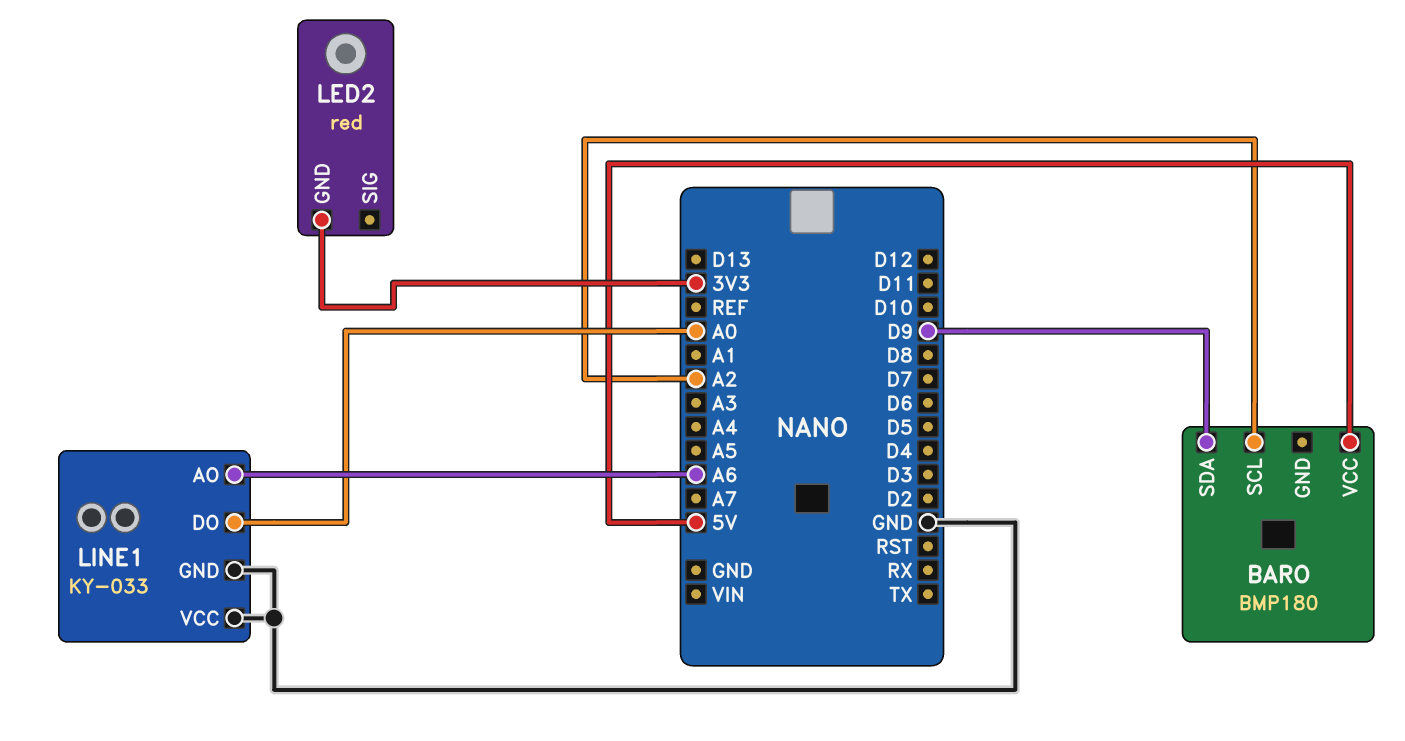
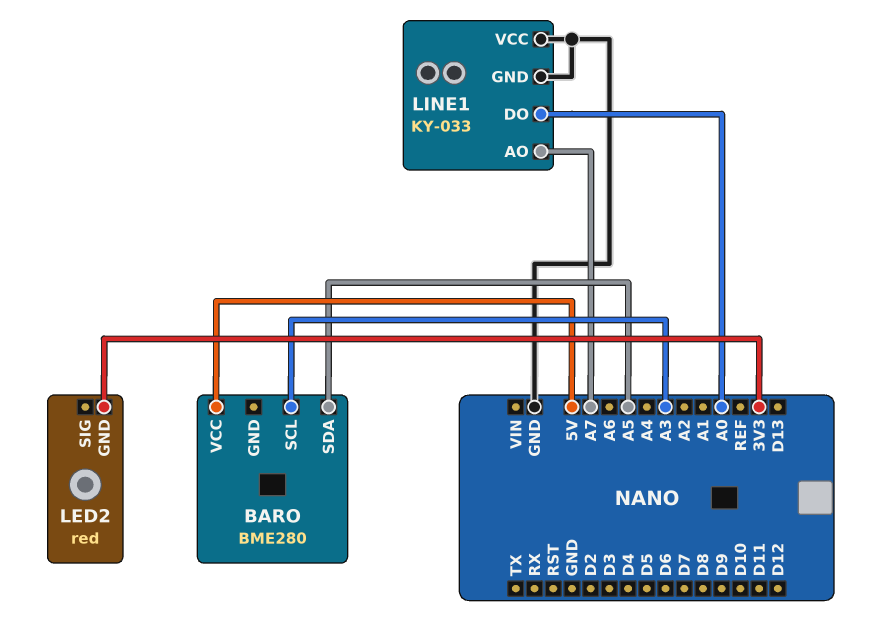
BARO: BMP180 -> BME280
BARO pin SCL: A2 -> A3
BARO pin SDA: D9 -> A5
LINE1 pin AO: A6 -> A7

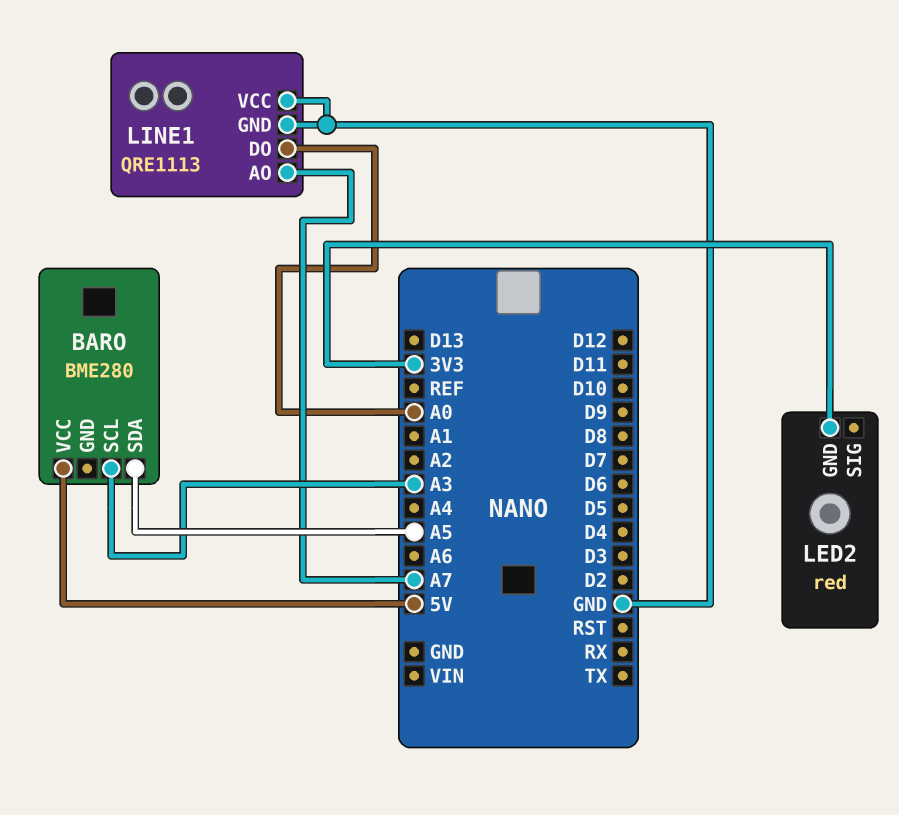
LINE1: KY-033 -> QRE1113

